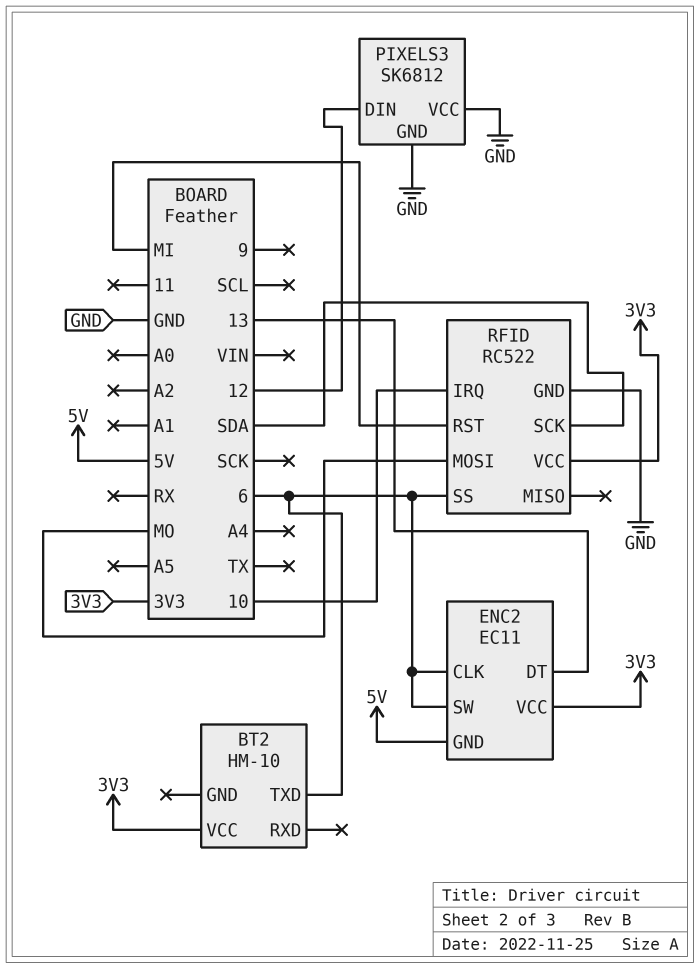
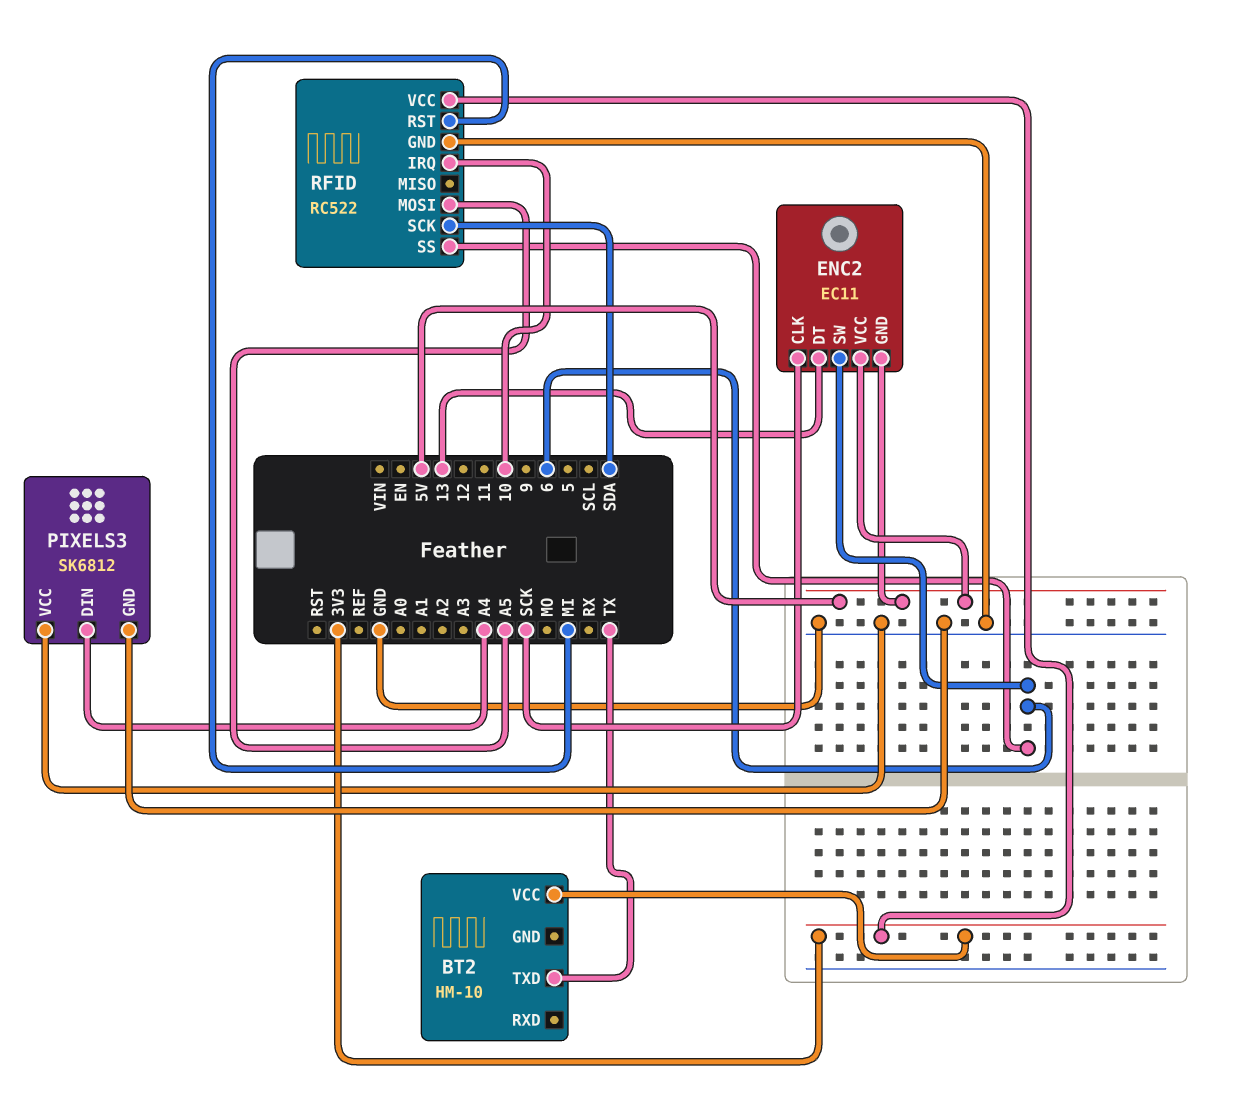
BT2 pin TXD: 6 -> TX
ENC2 pin CLK: 6 -> SCK
ENC2 pin VCC: 3V3 -> 5V
PIXELS3 pin DIN: 12 -> A4
RFID pin MOSI: MO -> A5

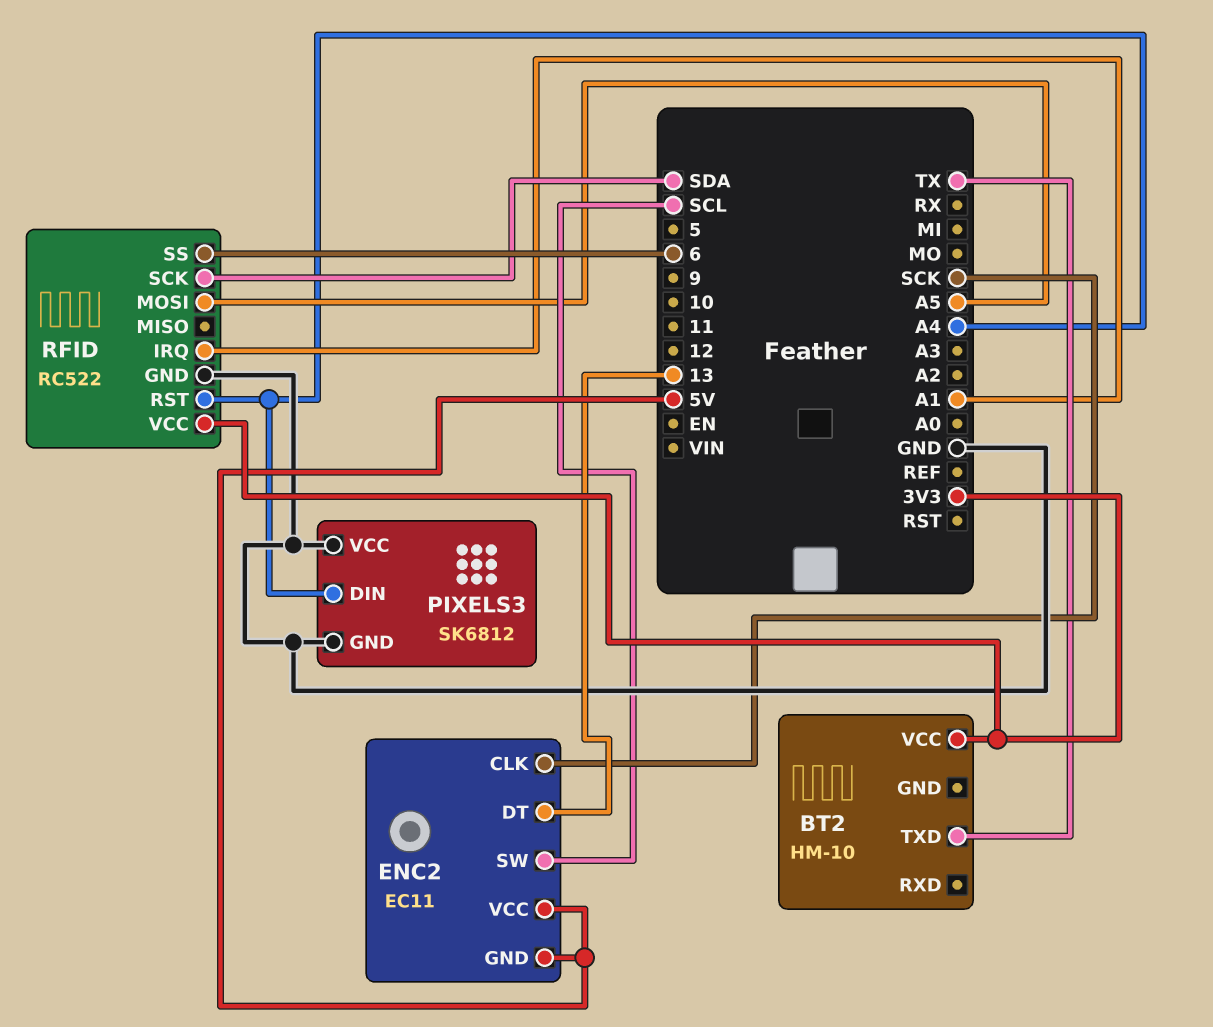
ENC2 pin SW: 6 -> SCL
RFID pin IRQ: 10 -> A1
RFID pin RST: MI -> A4

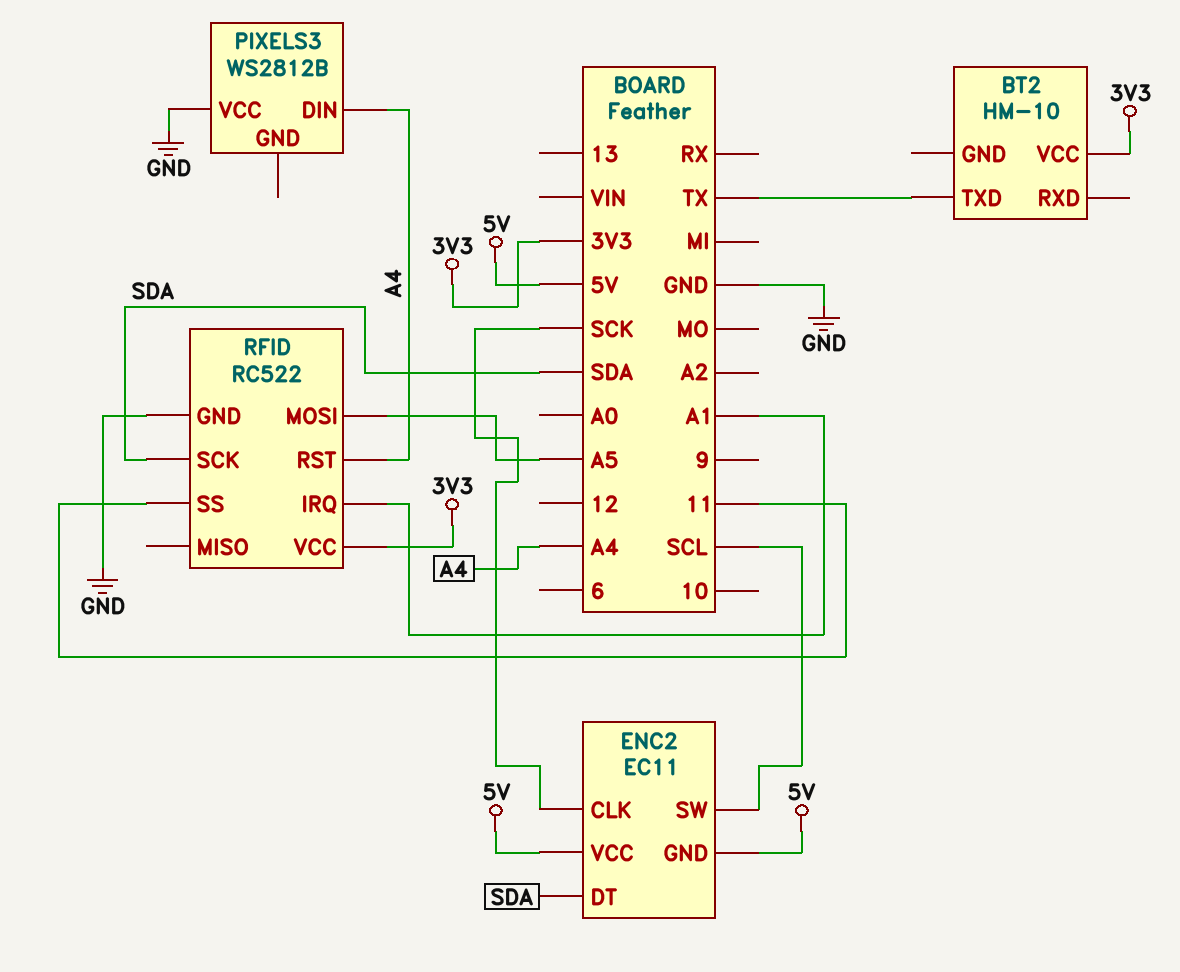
ENC2 pin DT: 13 -> SDA
PIXELS3: SK6812 -> WS2812B
PIXELS3 pin GND: GND -> none
RFID pin SS: 6 -> 11

